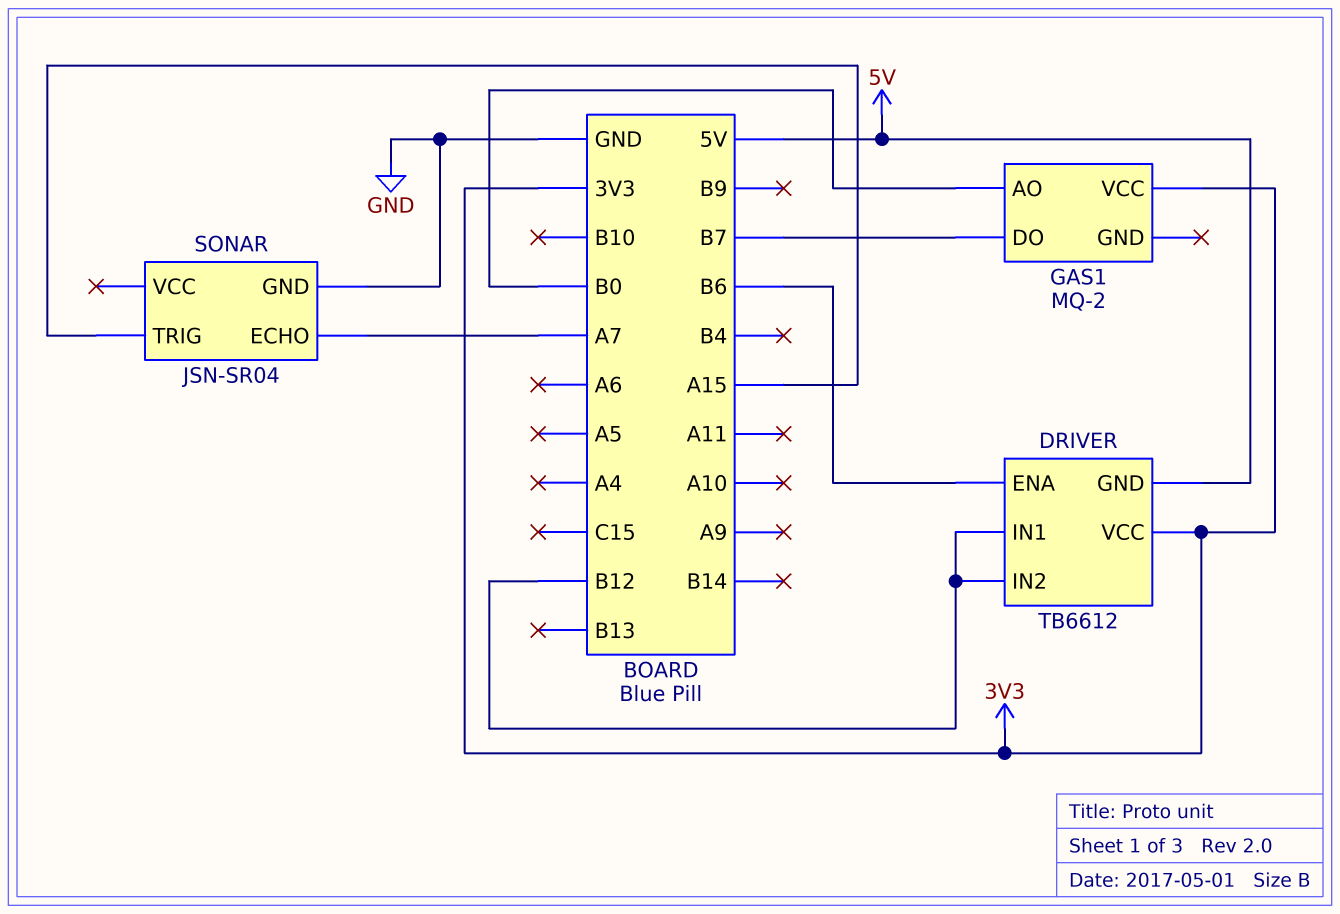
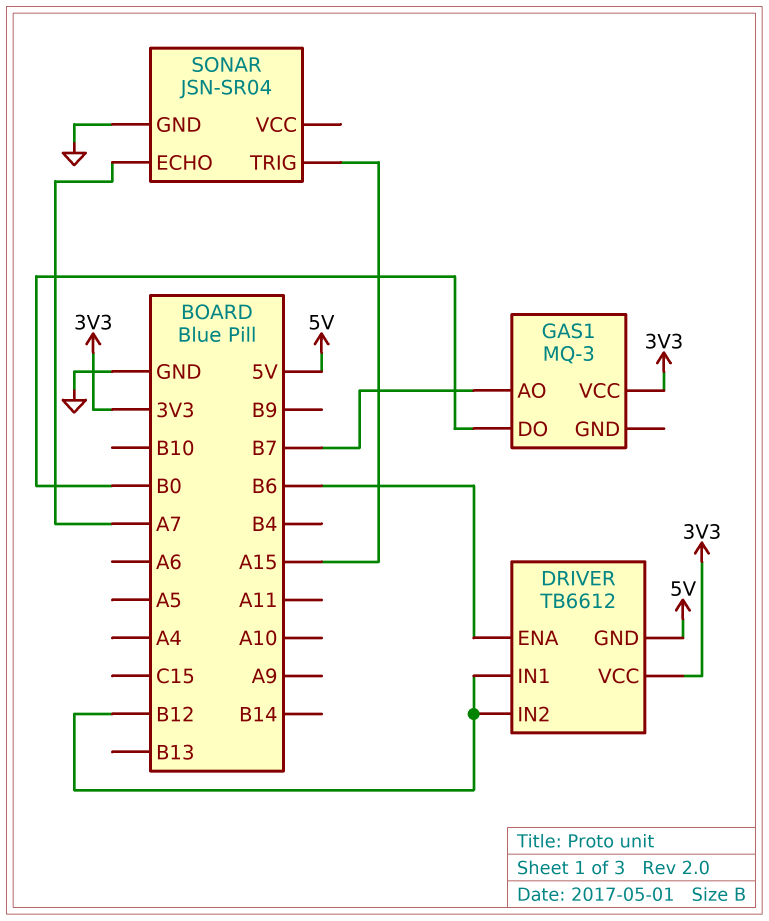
GAS1: MQ-2 -> MQ-3
GAS1 pin AO: B0 -> B7
GAS1 pin DO: B7 -> B0

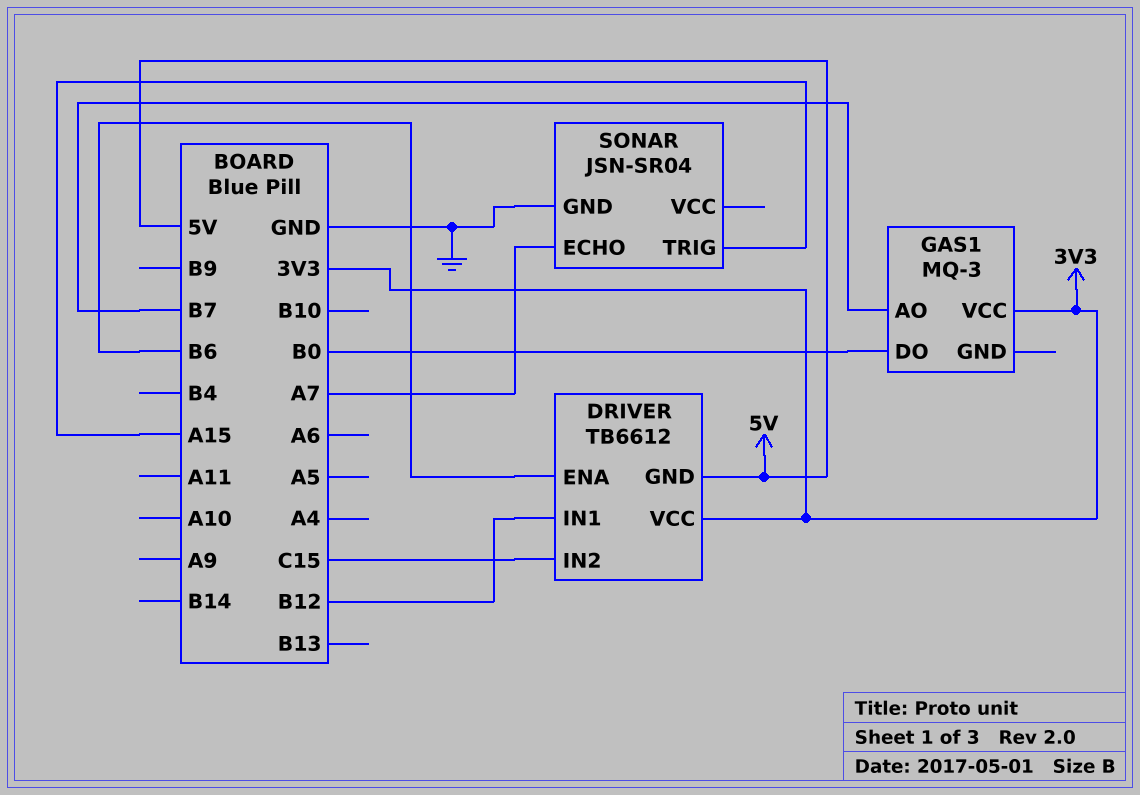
DRIVER pin IN2: B12 -> C15

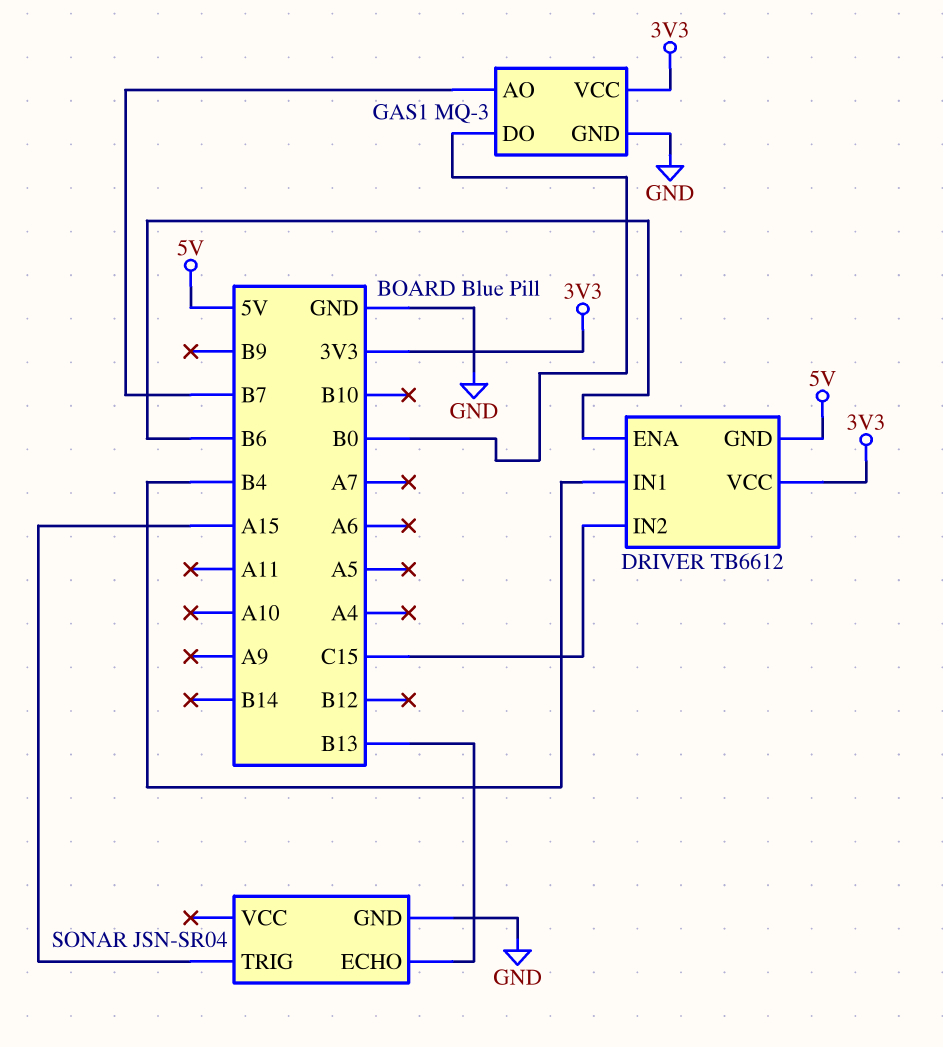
DRIVER pin IN1: B12 -> B4
GAS1 pin GND: none -> GND
SONAR pin ECHO: A7 -> B13

